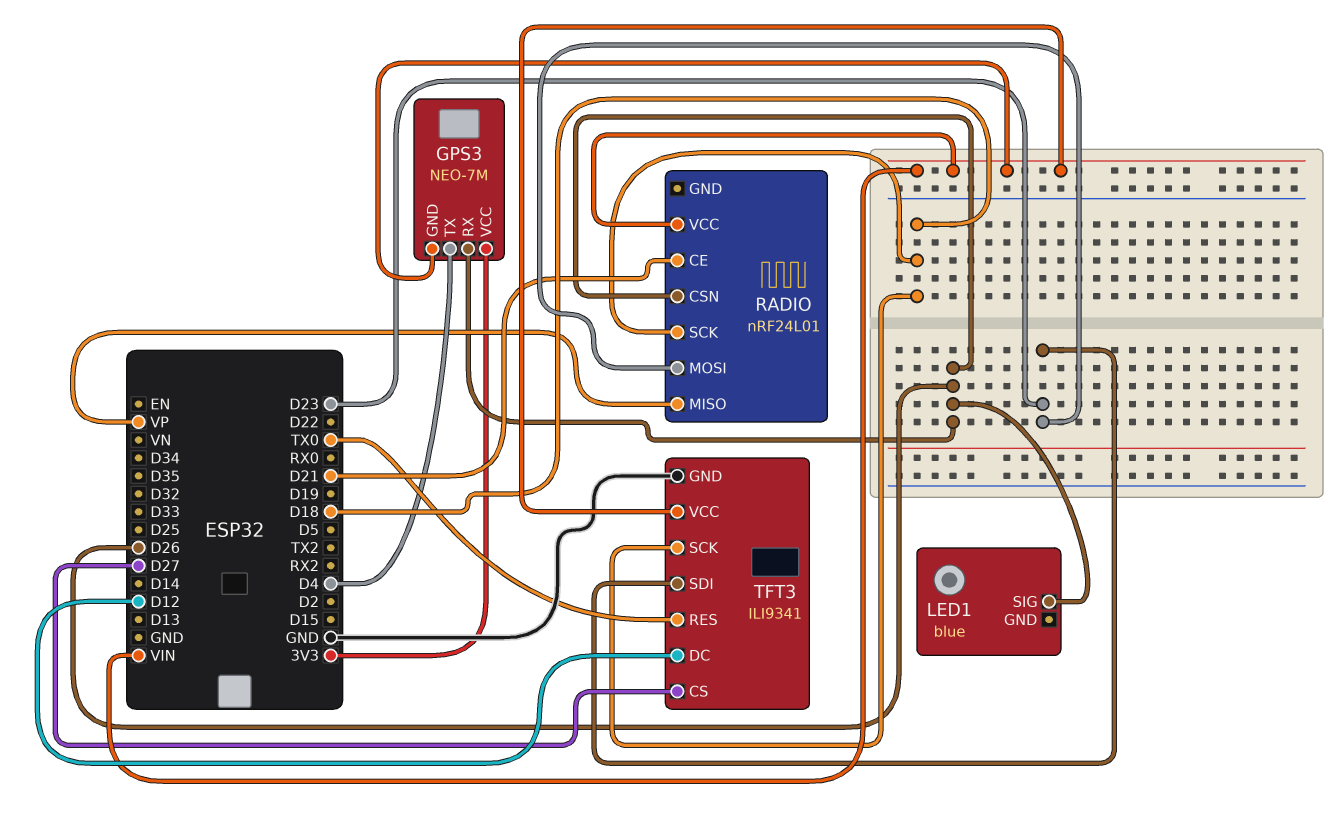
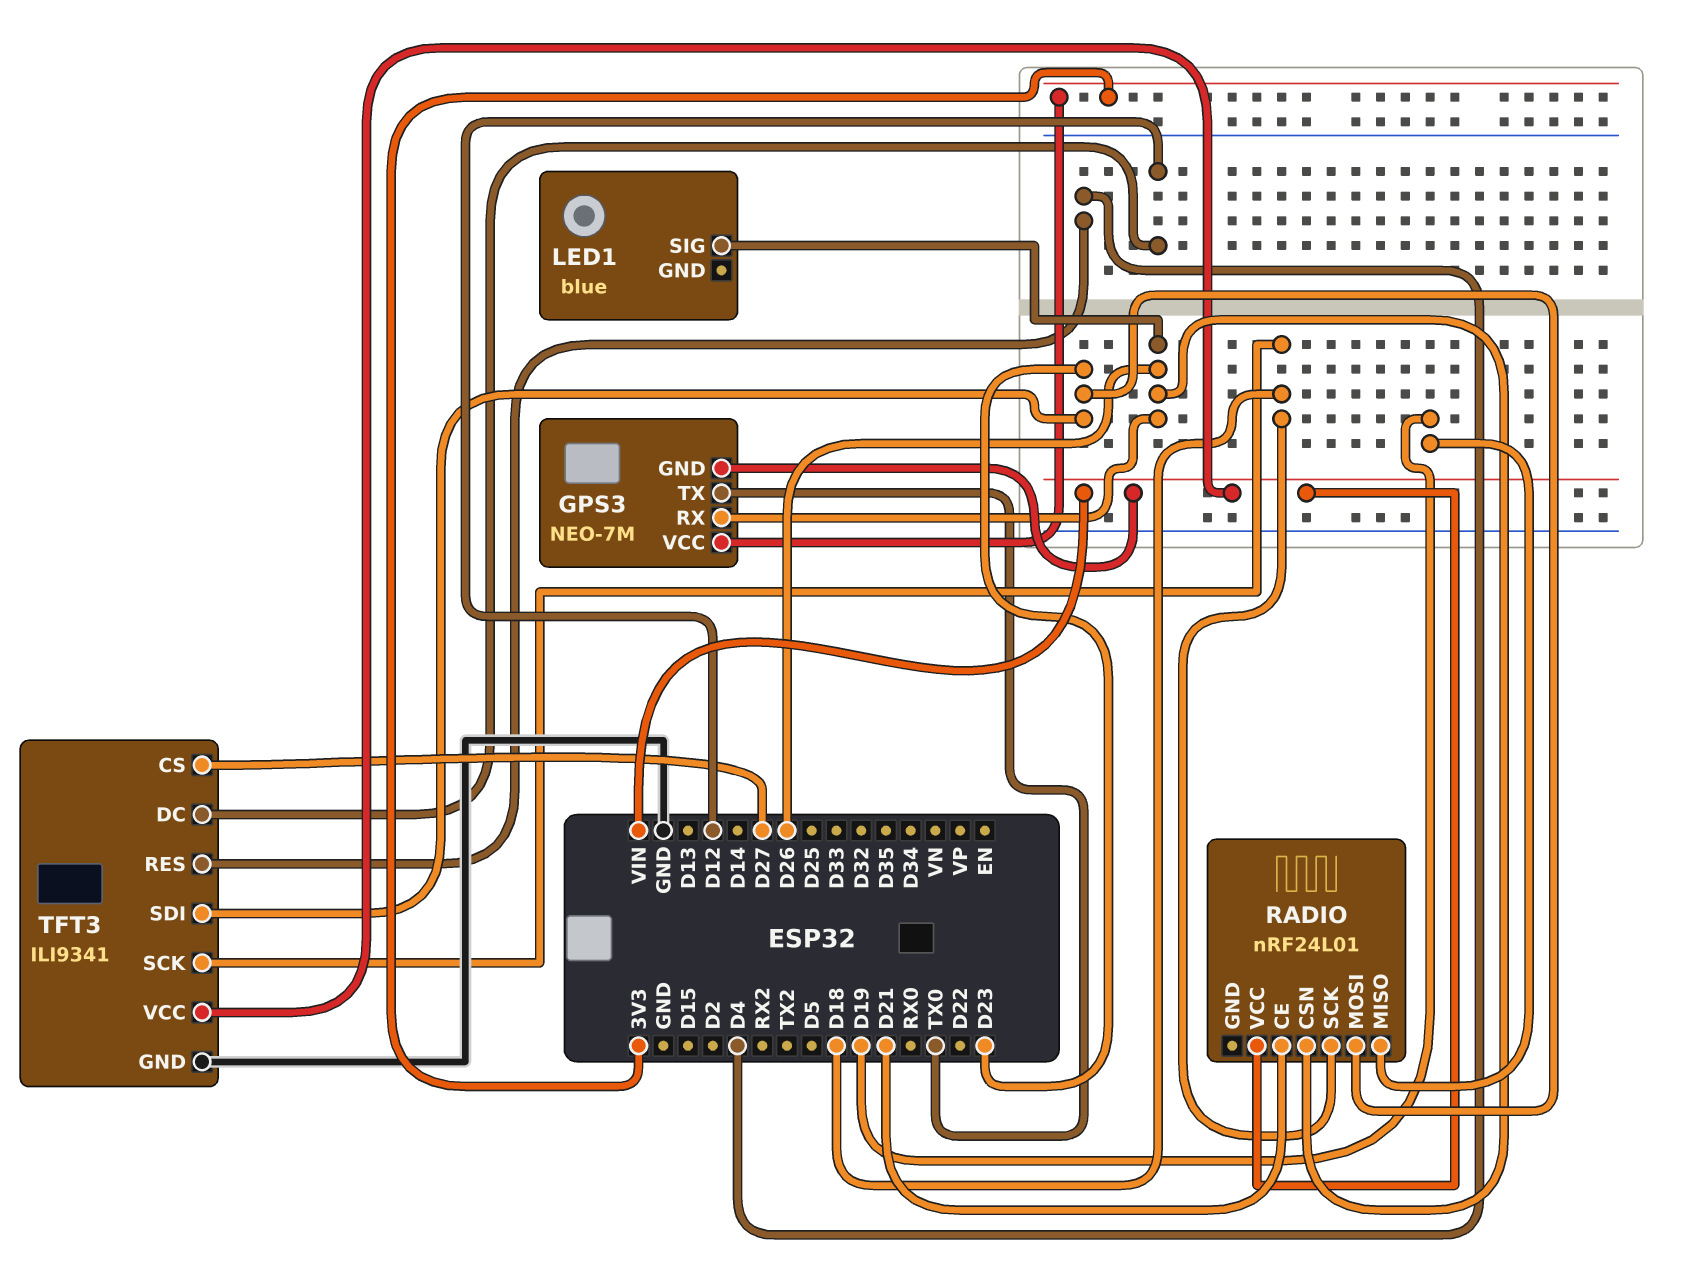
GPS3 pin TX: D4 -> TX0
RADIO pin MISO: VP -> D19
TFT3 pin RES: TX0 -> D4

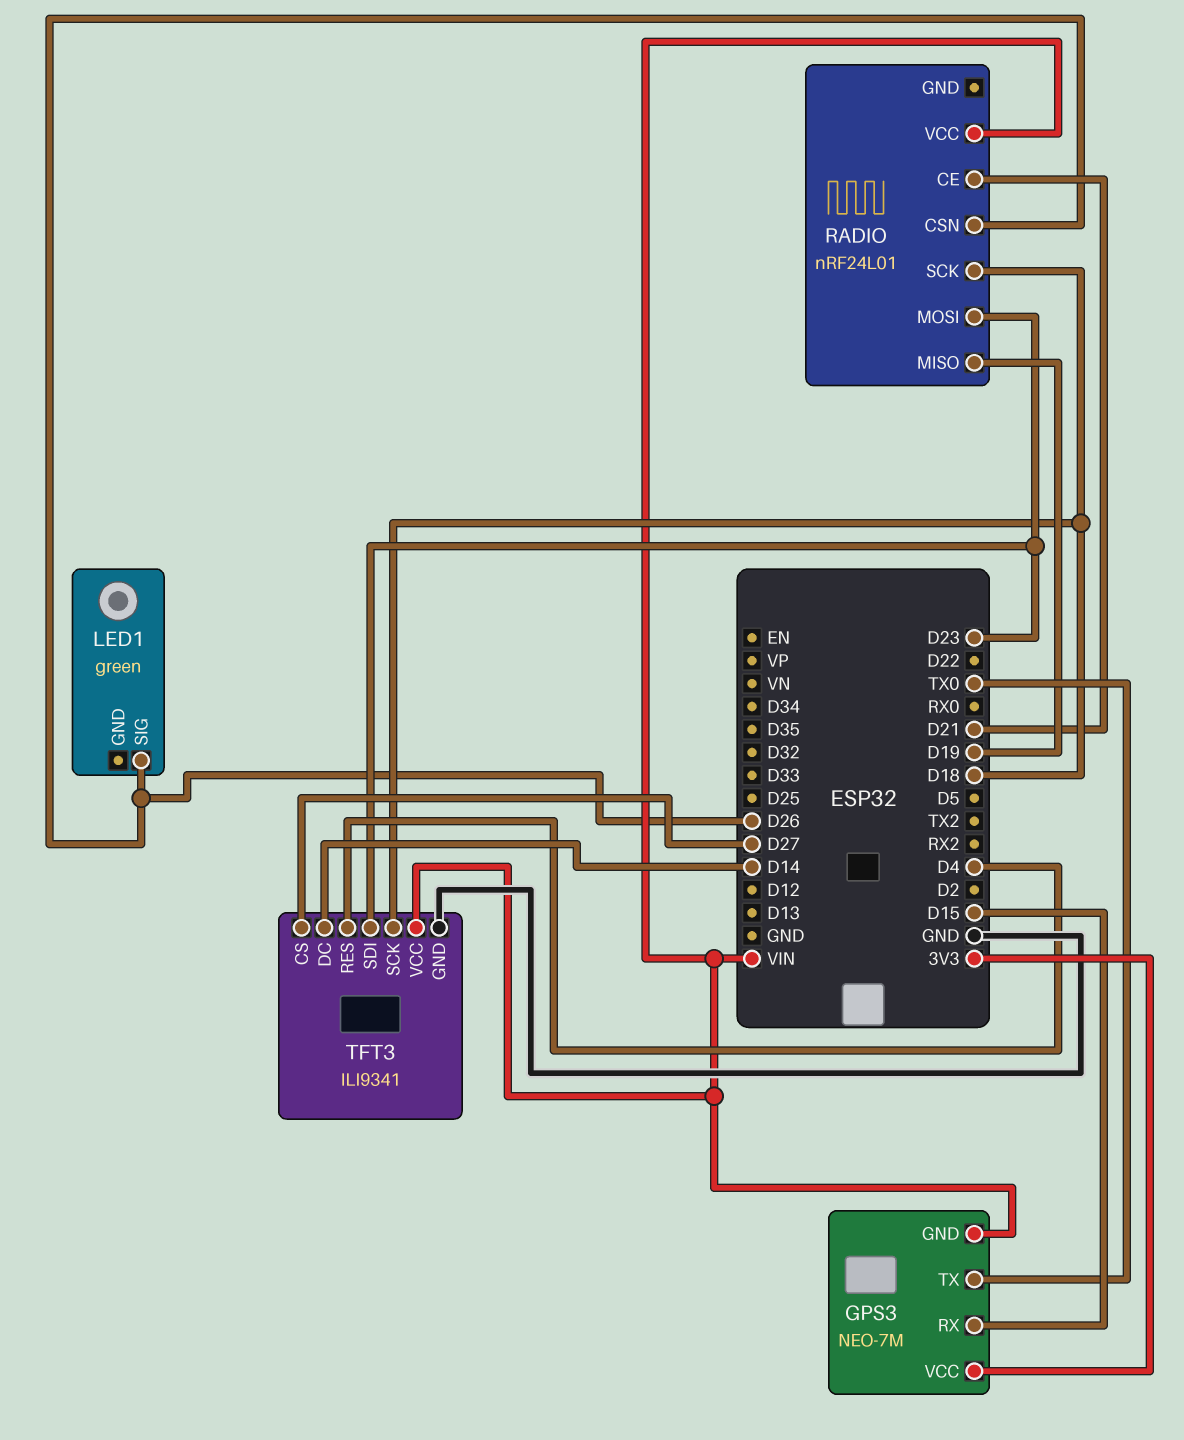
GPS3 pin RX: D26 -> D15
LED1: blue -> green
TFT3 pin DC: D12 -> D14

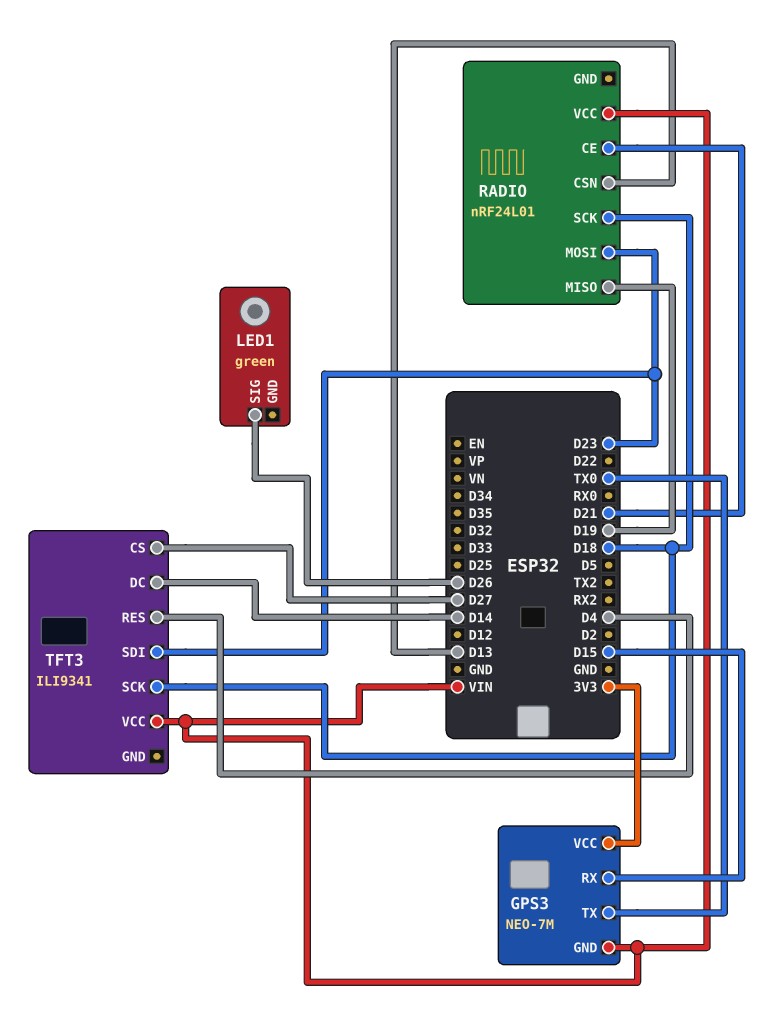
RADIO pin CSN: D26 -> D13
TFT3 pin GND: GND -> none

